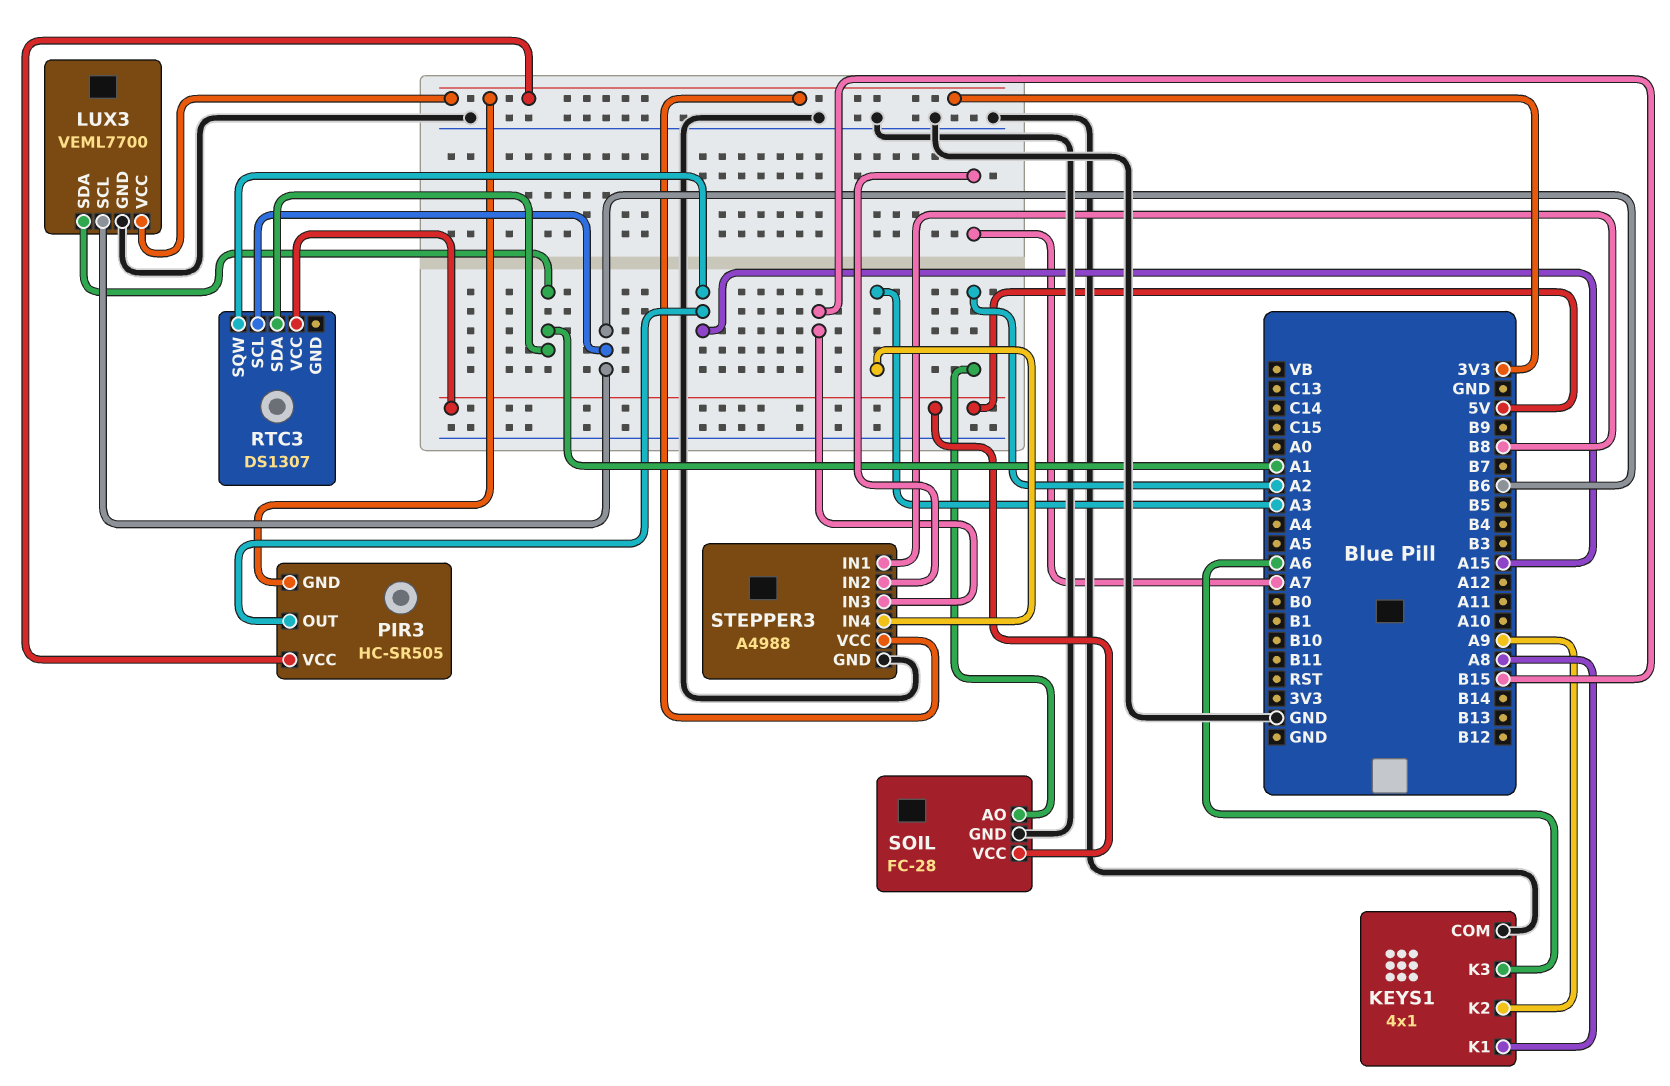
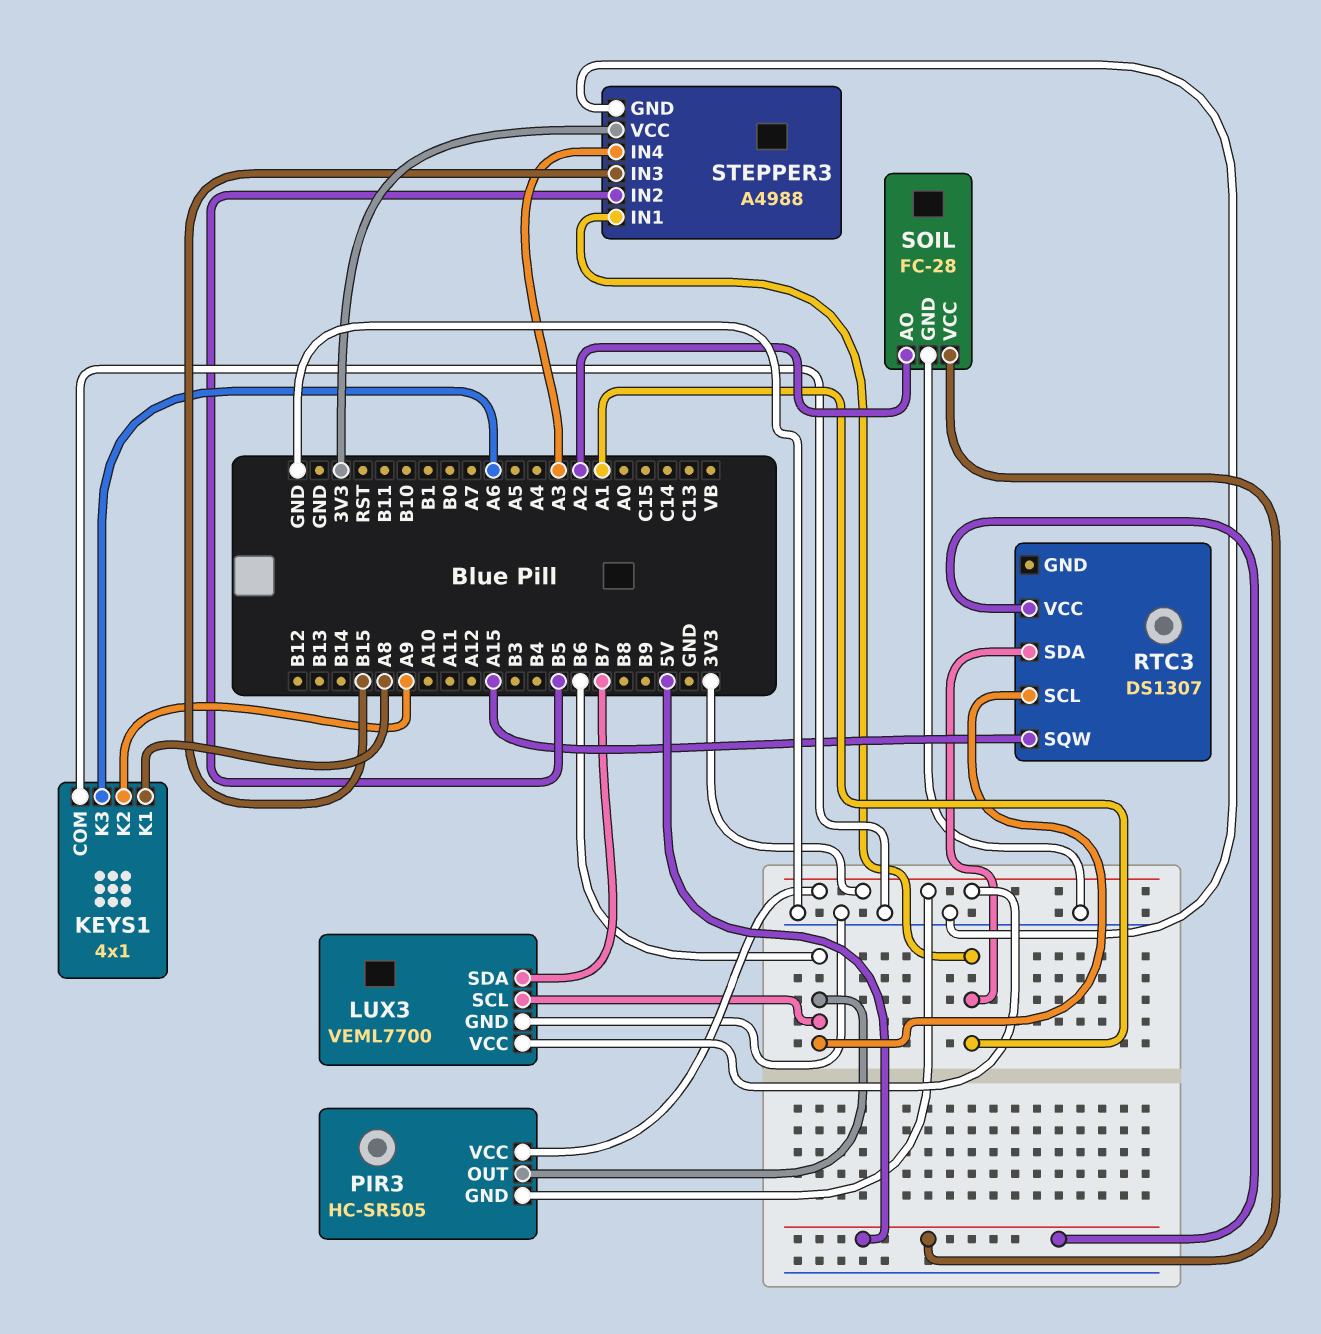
LUX3 pin SDA: A1 -> B7
PIR3 pin OUT: A15 -> B6
STEPPER3 pin IN1: B8 -> A1
STEPPER3 pin IN2: A7 -> B5

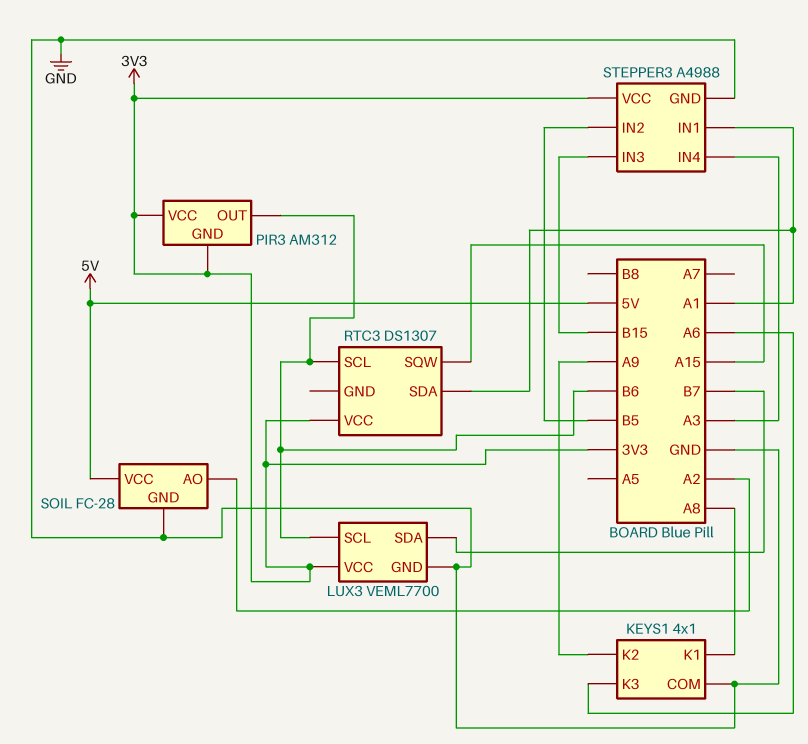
PIR3: HC-SR505 -> AM312
RTC3 pin VCC: 5V -> 3V3

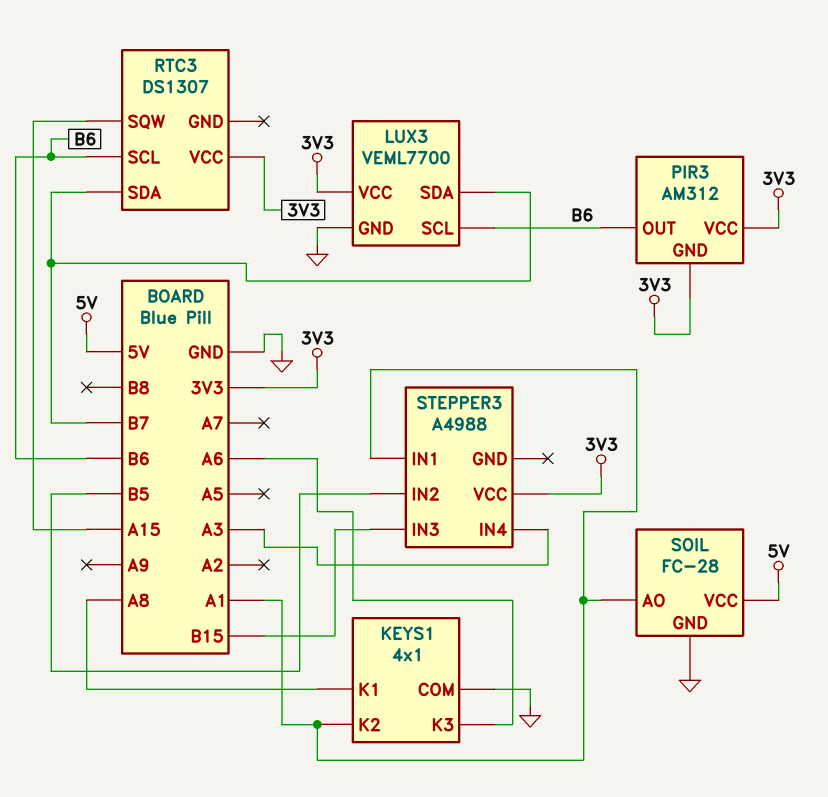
KEYS1 pin K2: A9 -> A1
RTC3 pin SDA: A1 -> B7
SOIL pin AO: A2 -> A1
STEPPER3 pin GND: GND -> none

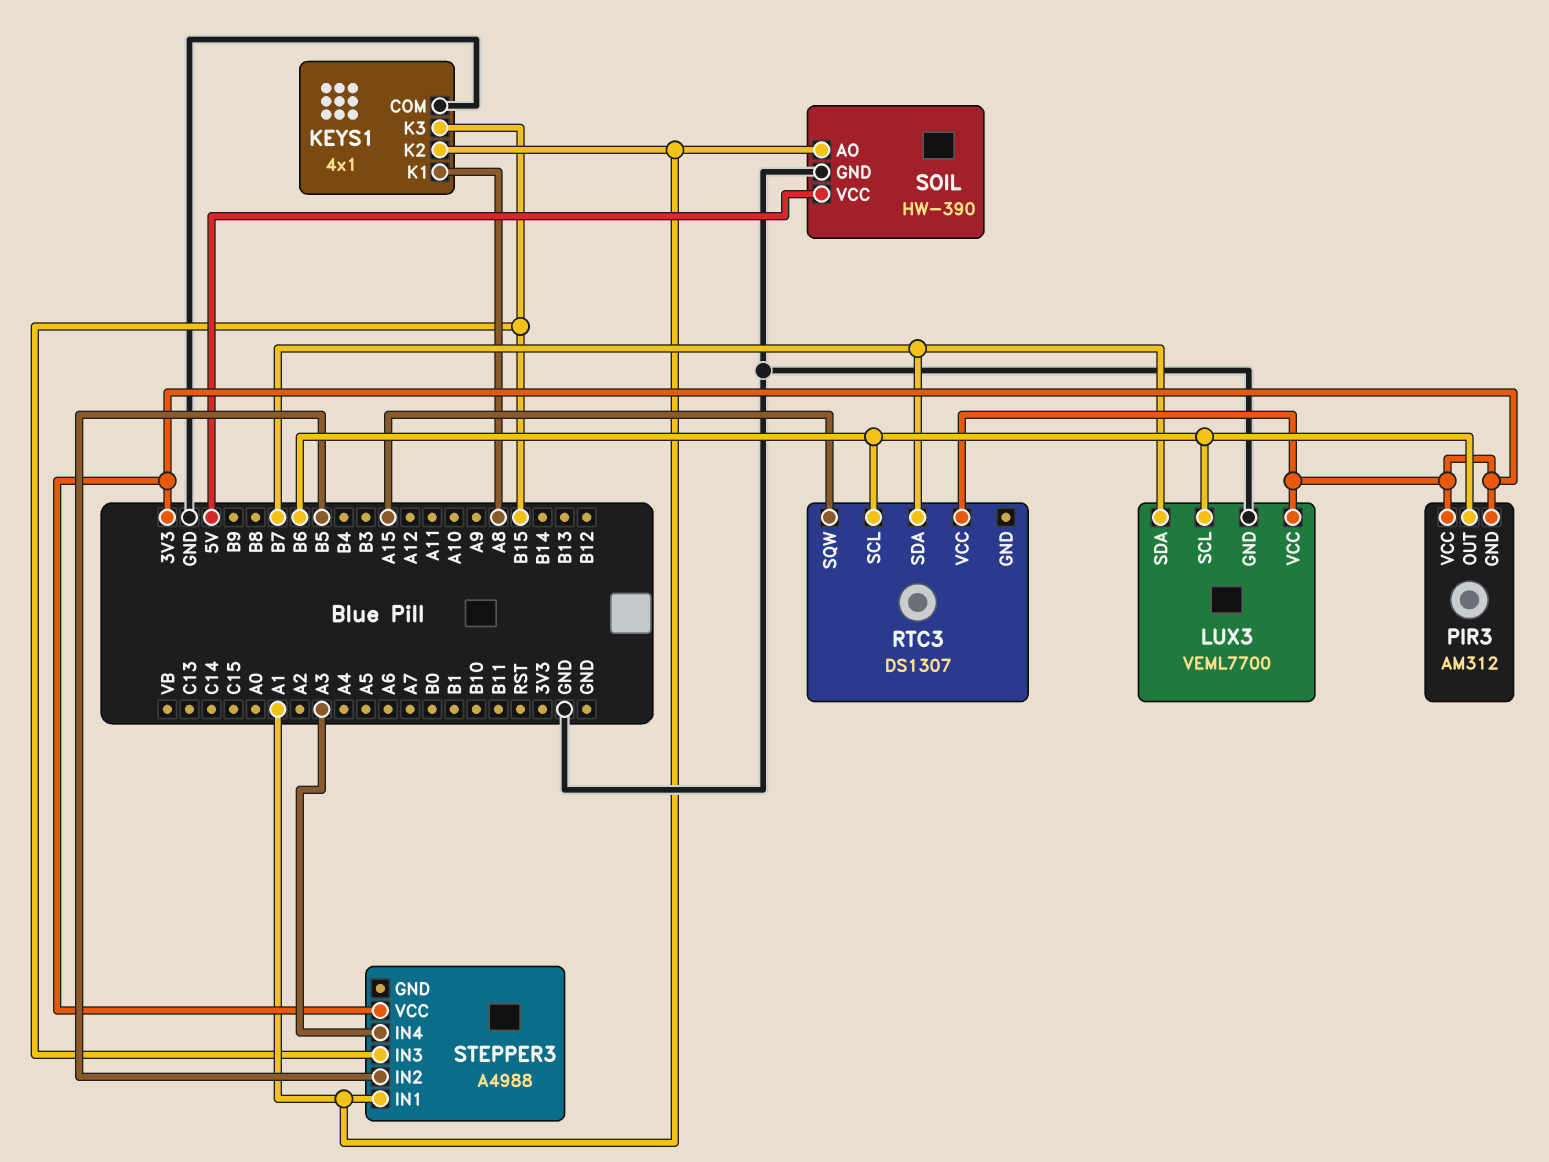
KEYS1 pin K3: A6 -> B15
SOIL: FC-28 -> HW-390

